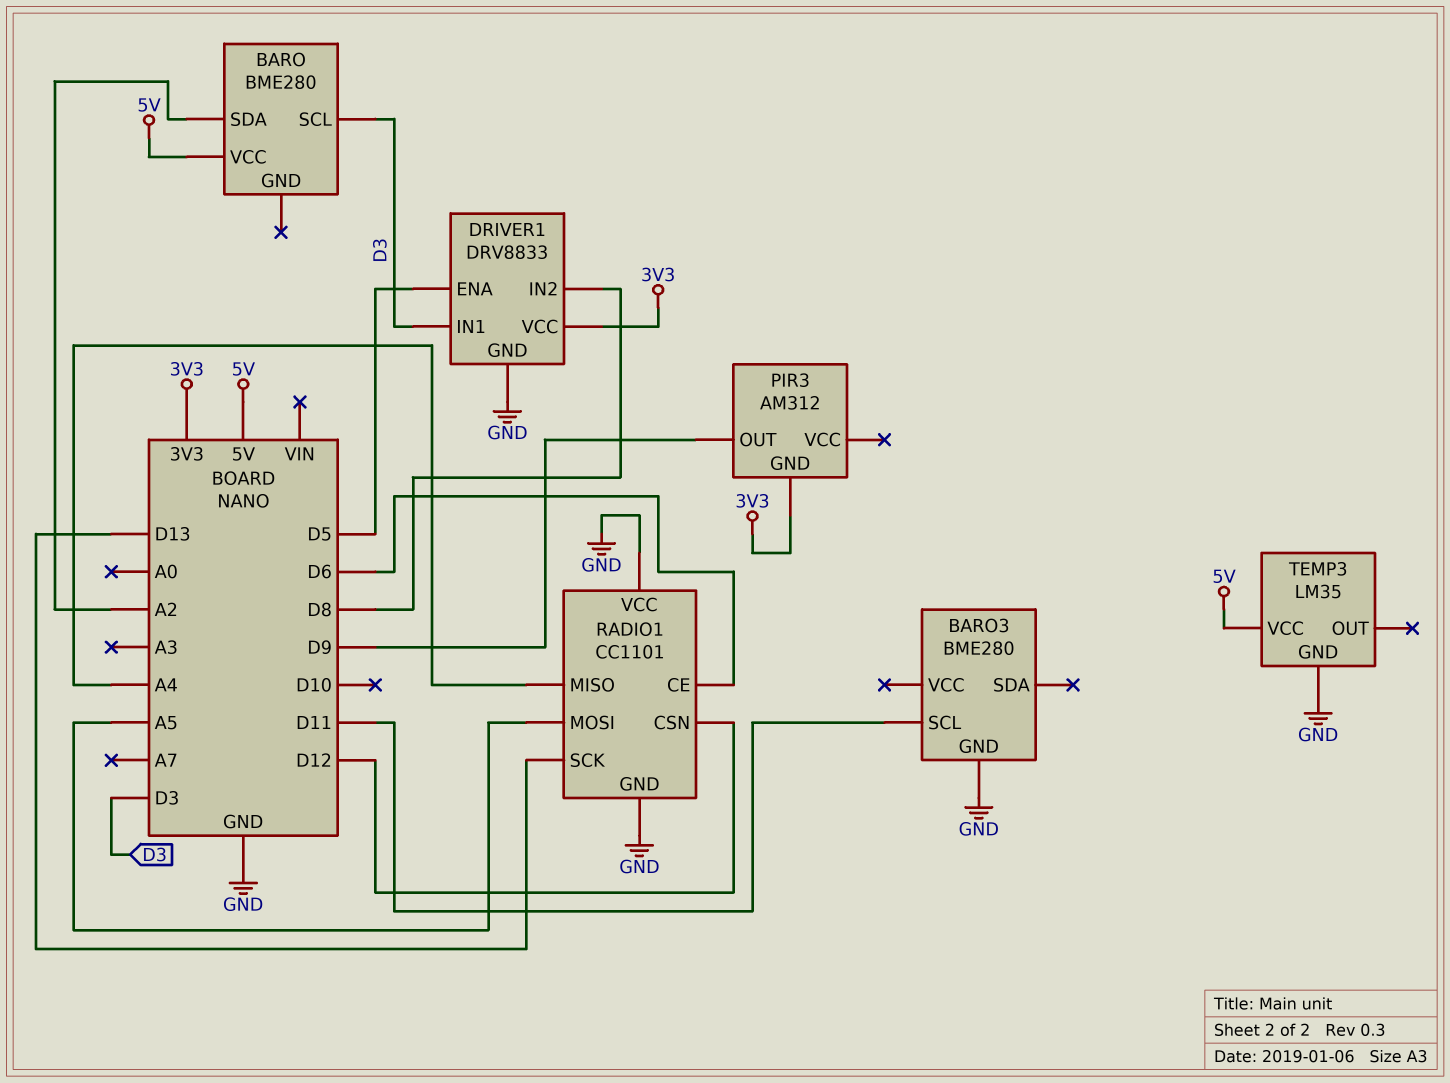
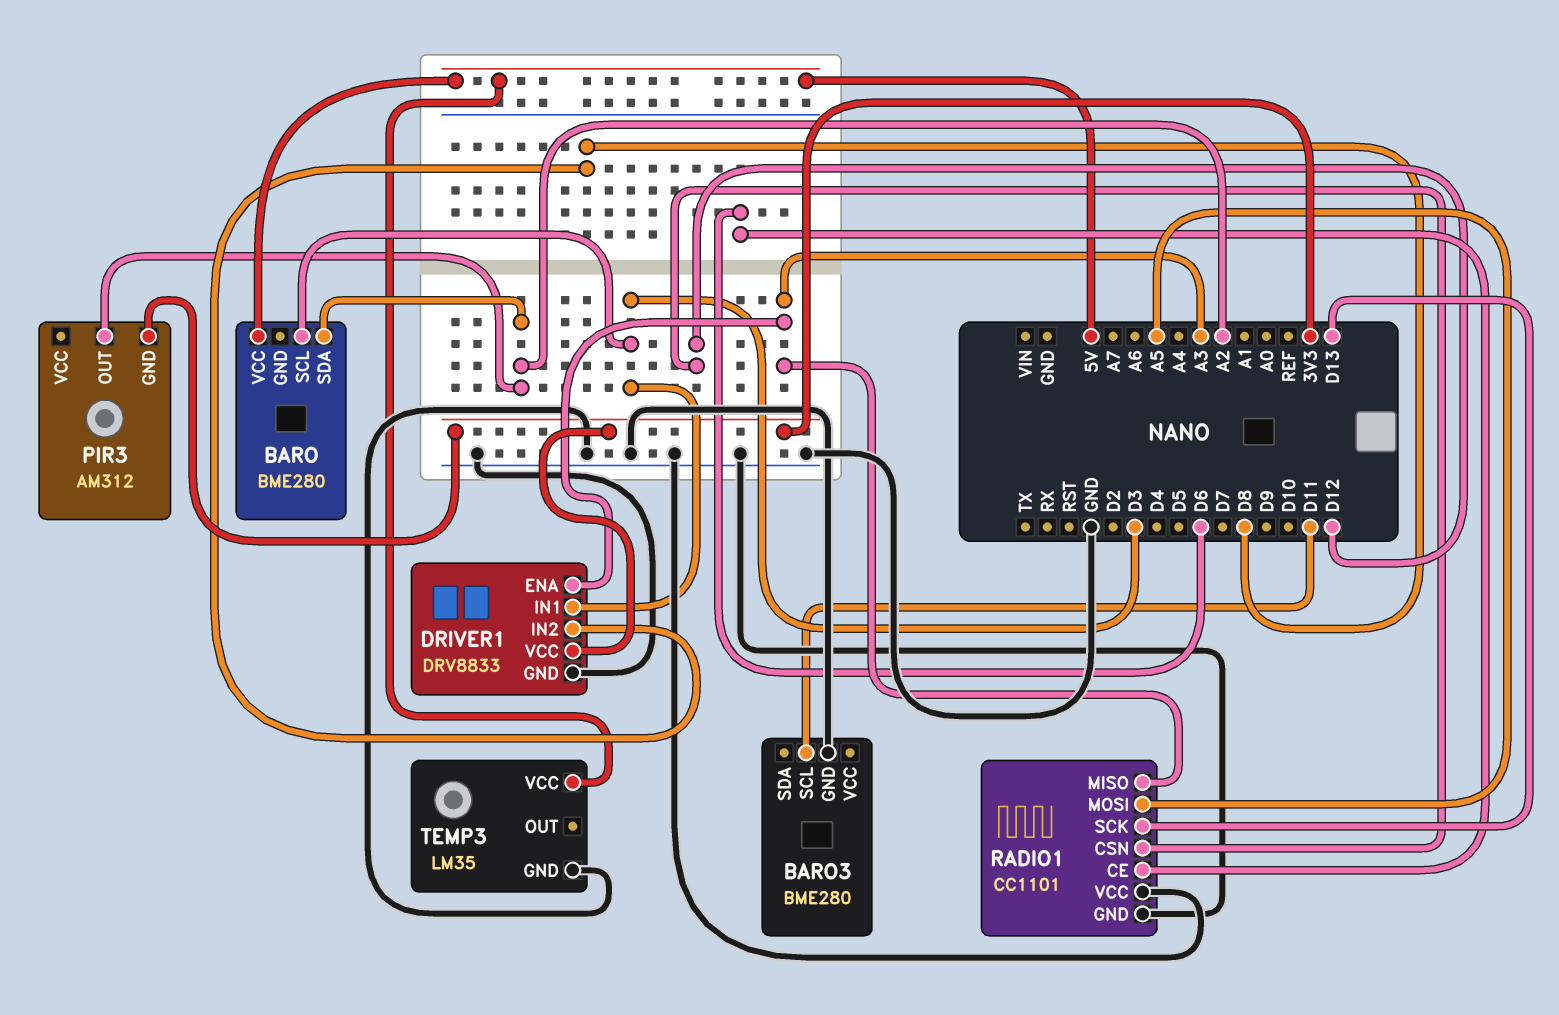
DRIVER1 pin ENA: D5 -> A3
PIR3 pin OUT: D9 -> A2
RADIO1 pin MISO: A4 -> A3

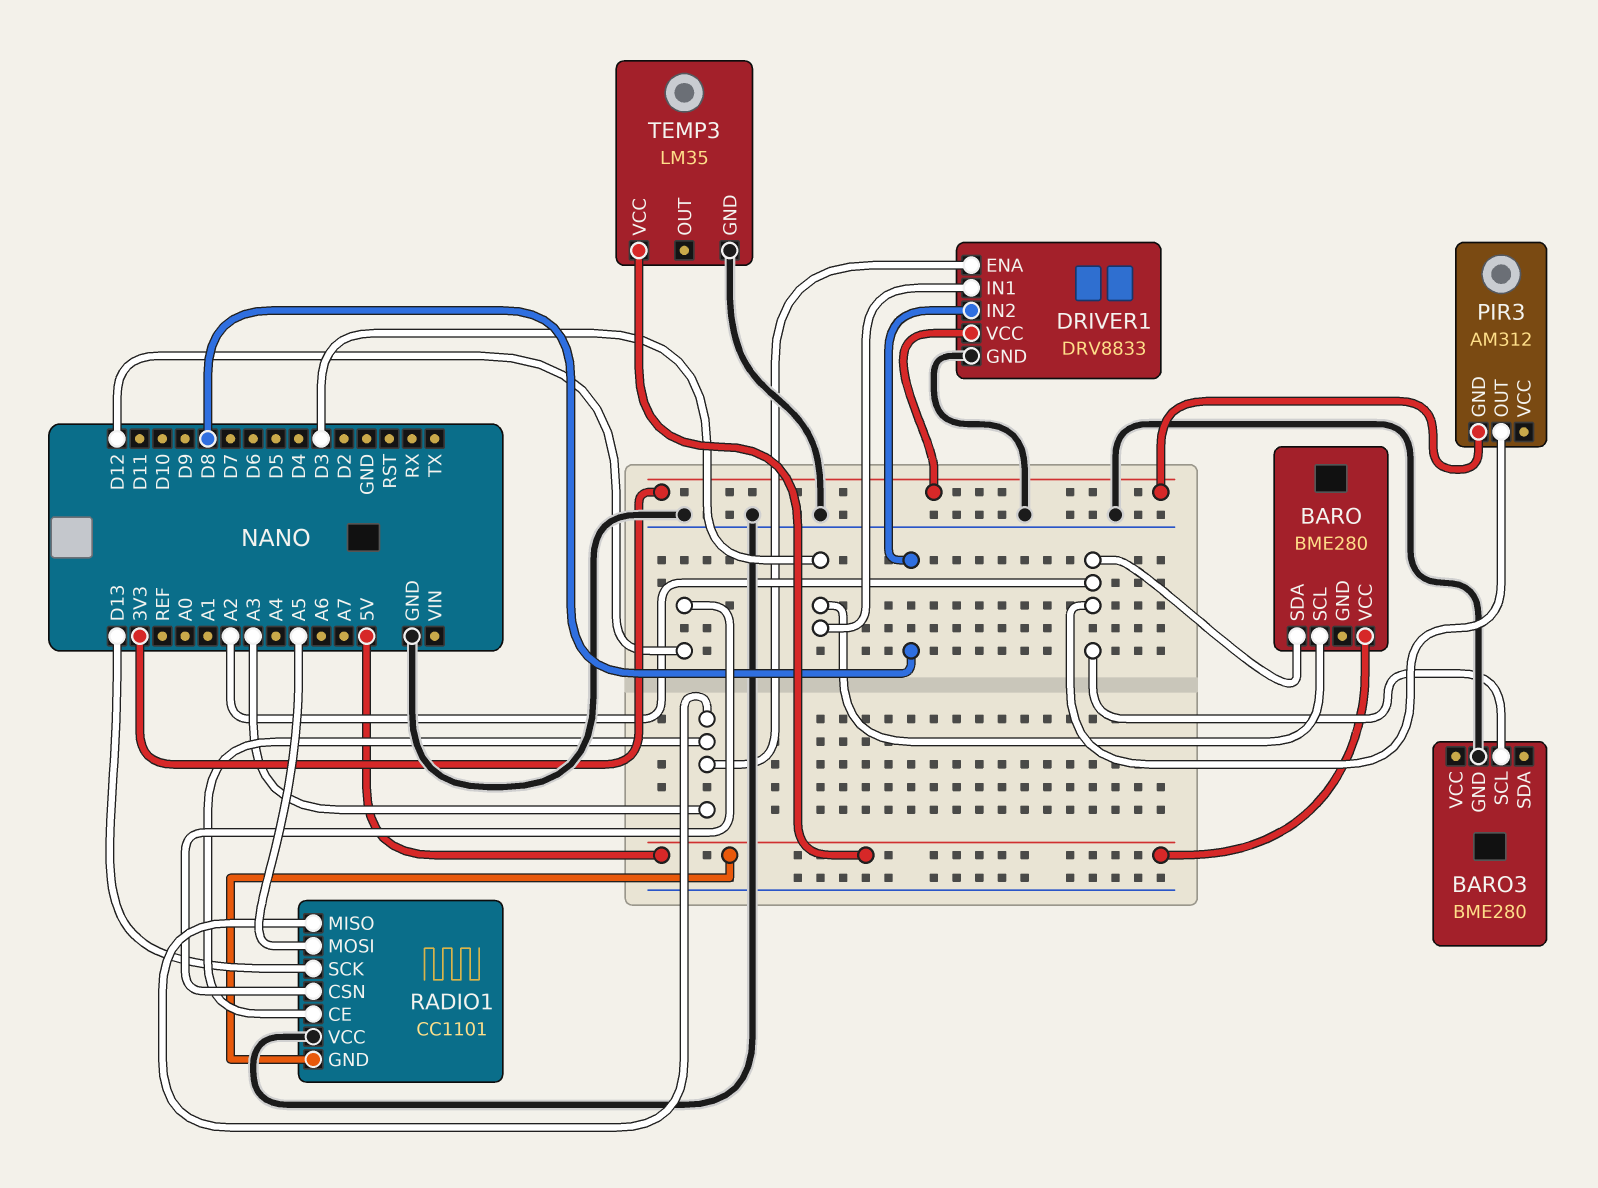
BARO3 pin SCL: D11 -> A2
RADIO1 pin CE: D6 -> A3
RADIO1 pin GND: GND -> 5V

